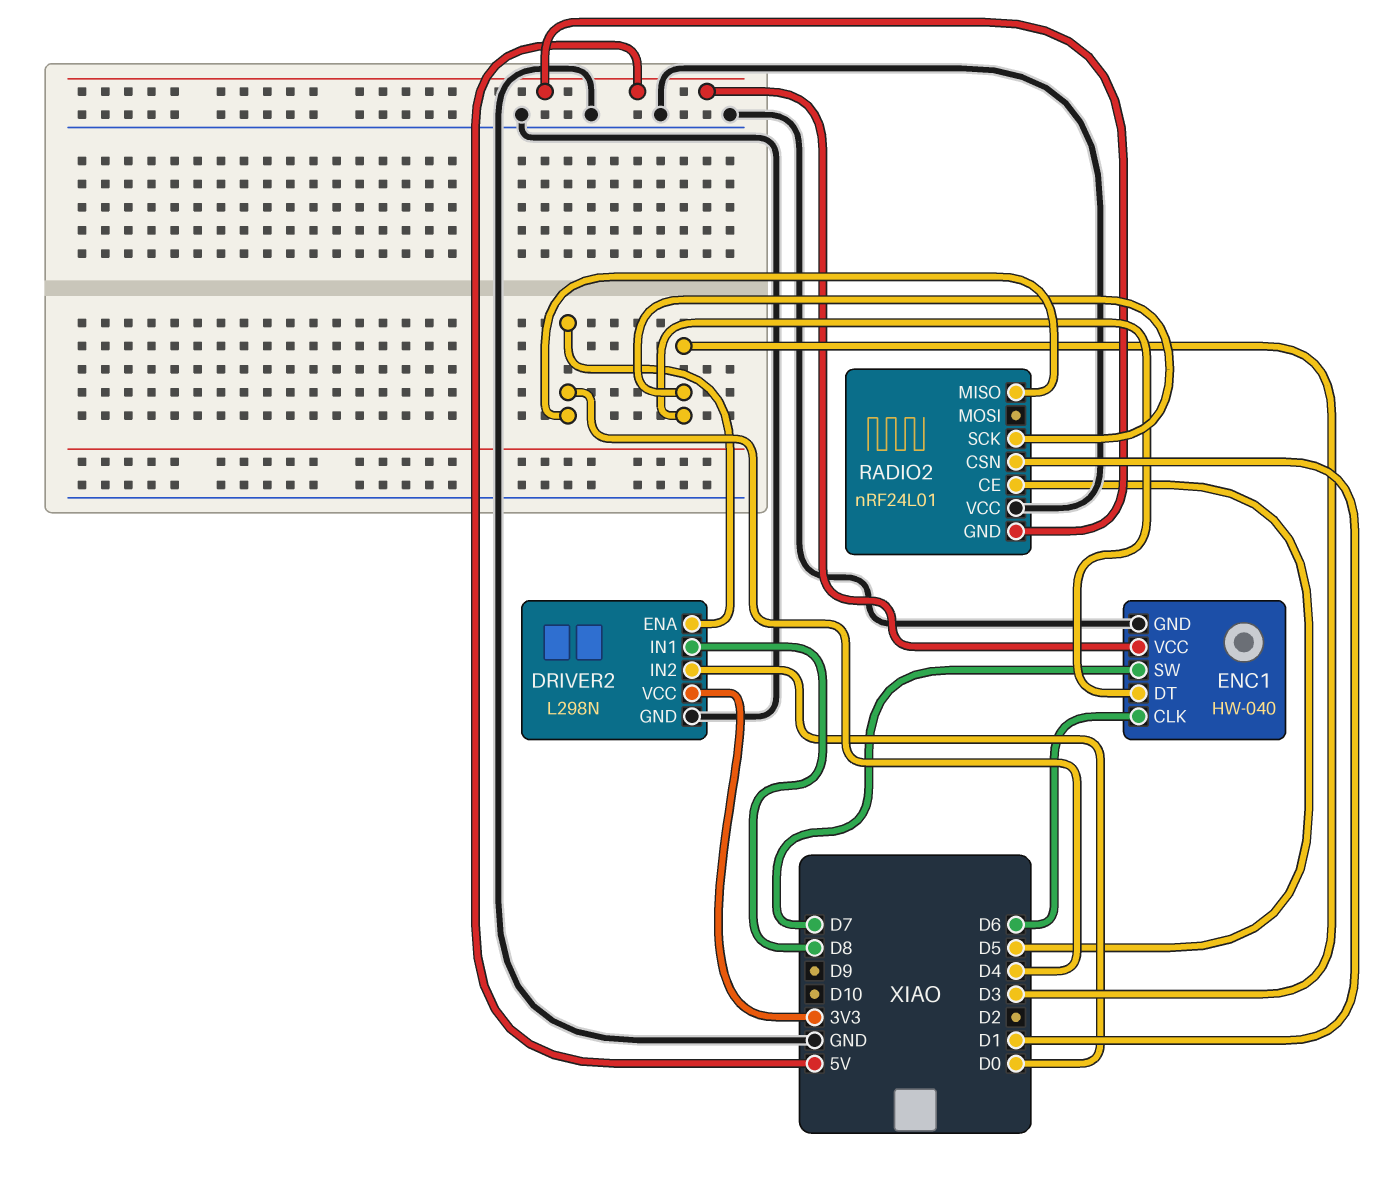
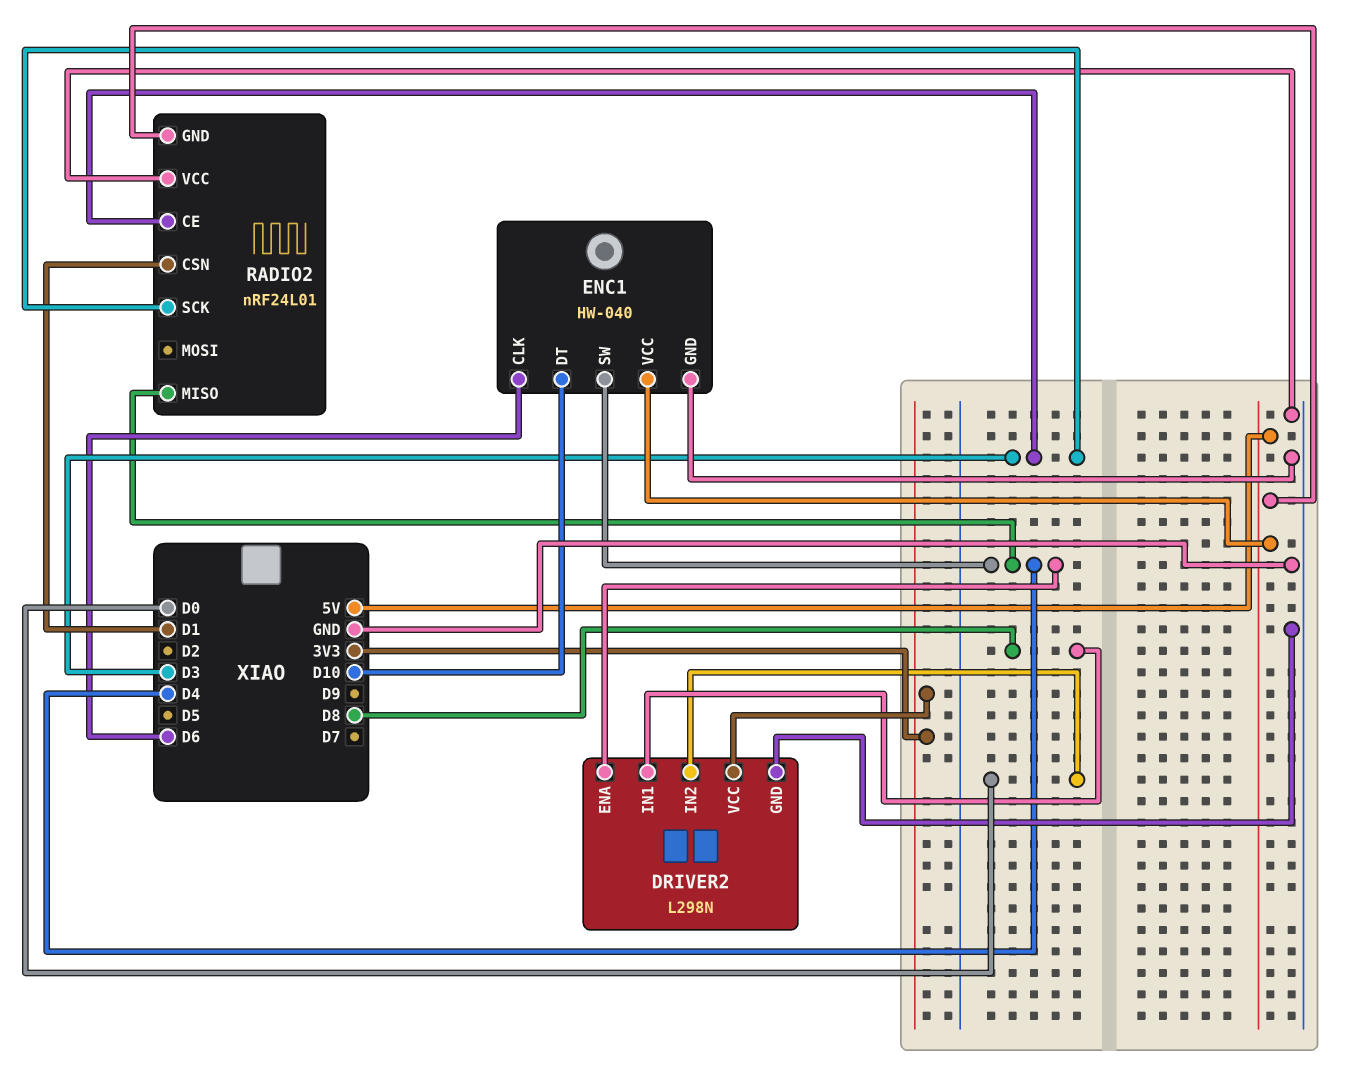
ENC1 pin DT: D3 -> D10
ENC1 pin SW: D7 -> D4
RADIO2 pin CE: D5 -> D3

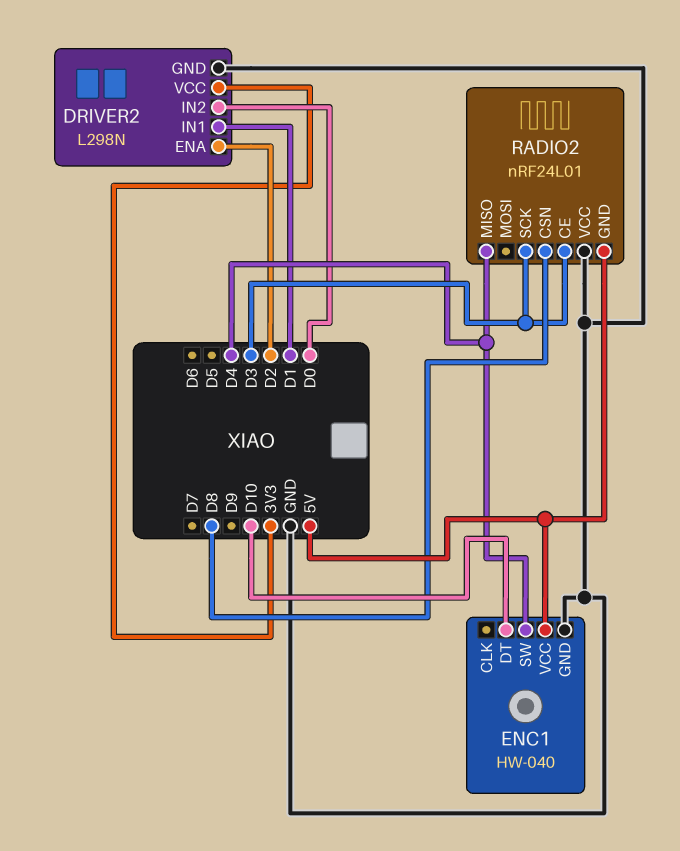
DRIVER2 pin ENA: D4 -> D2
DRIVER2 pin IN1: D8 -> D1
ENC1 pin CLK: D6 -> none
RADIO2 pin CSN: D1 -> D8

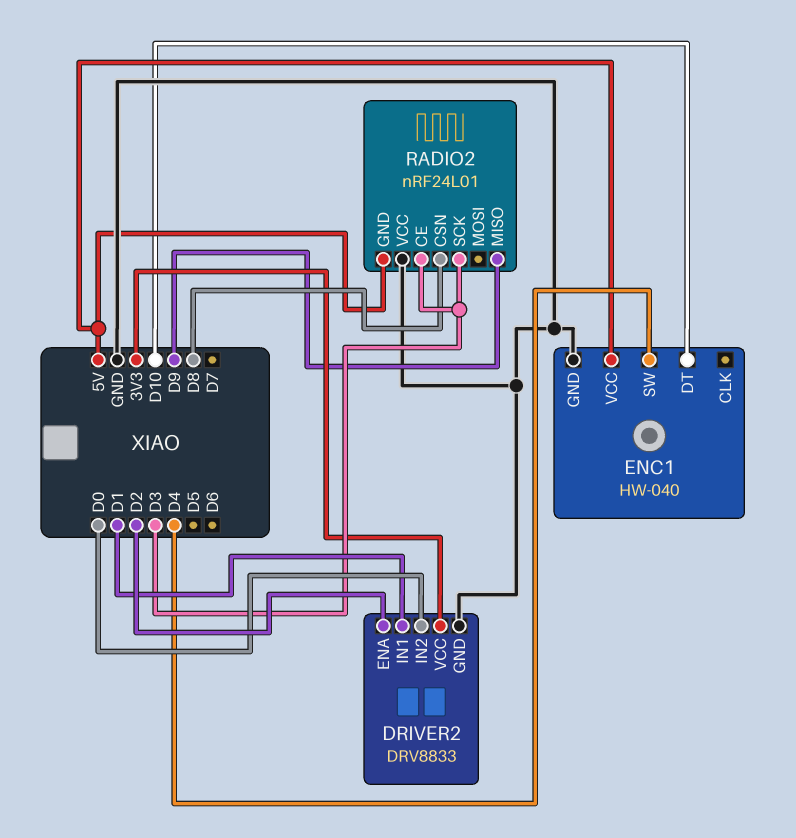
DRIVER2: L298N -> DRV8833
RADIO2 pin MISO: D4 -> D9

